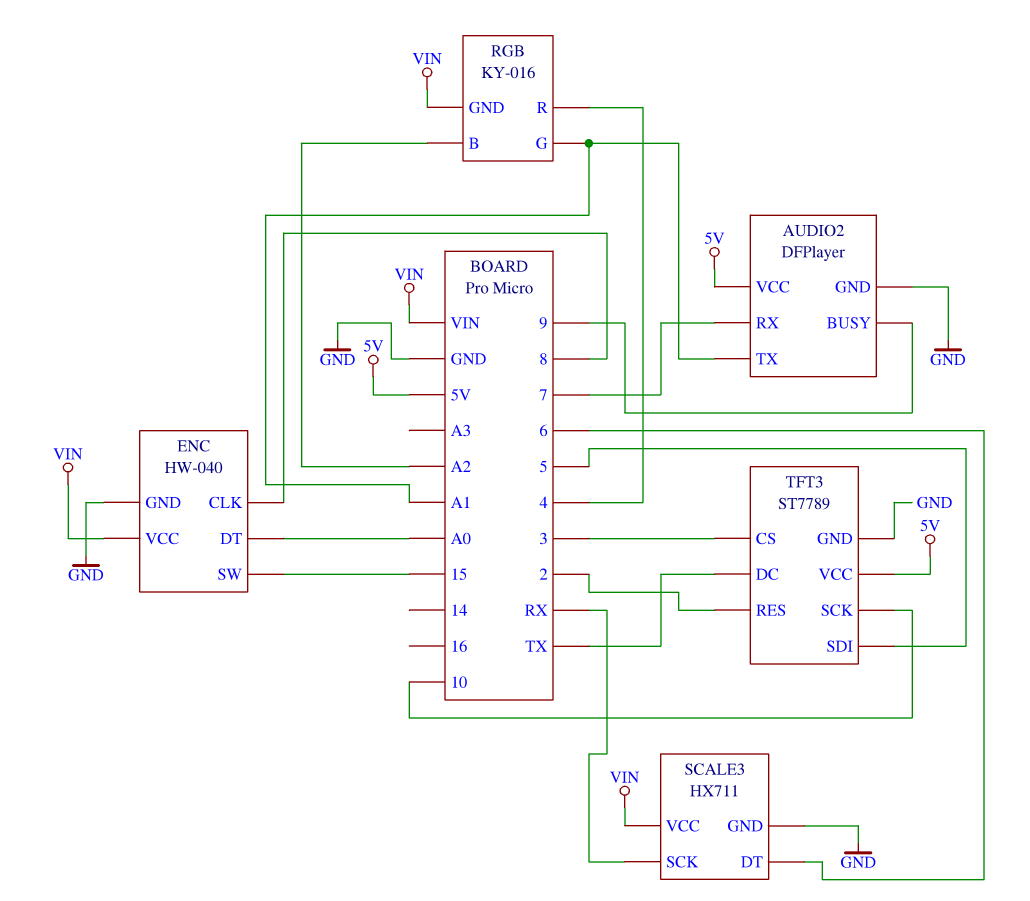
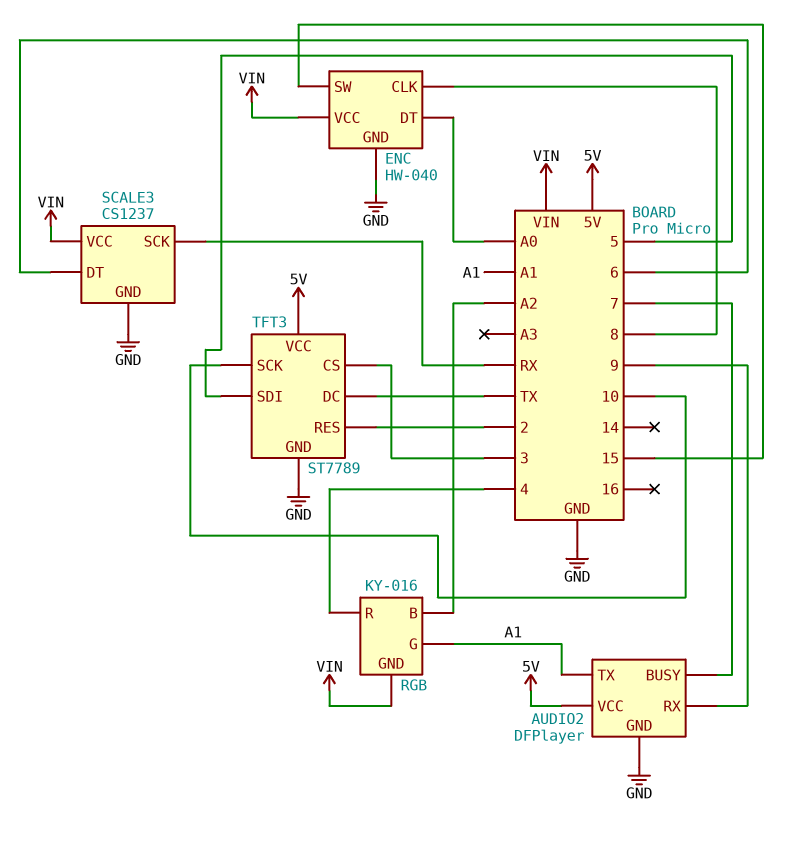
AUDIO2 pin BUSY: 9 -> 7
AUDIO2 pin RX: 7 -> 9
SCALE3: HX711 -> CS1237

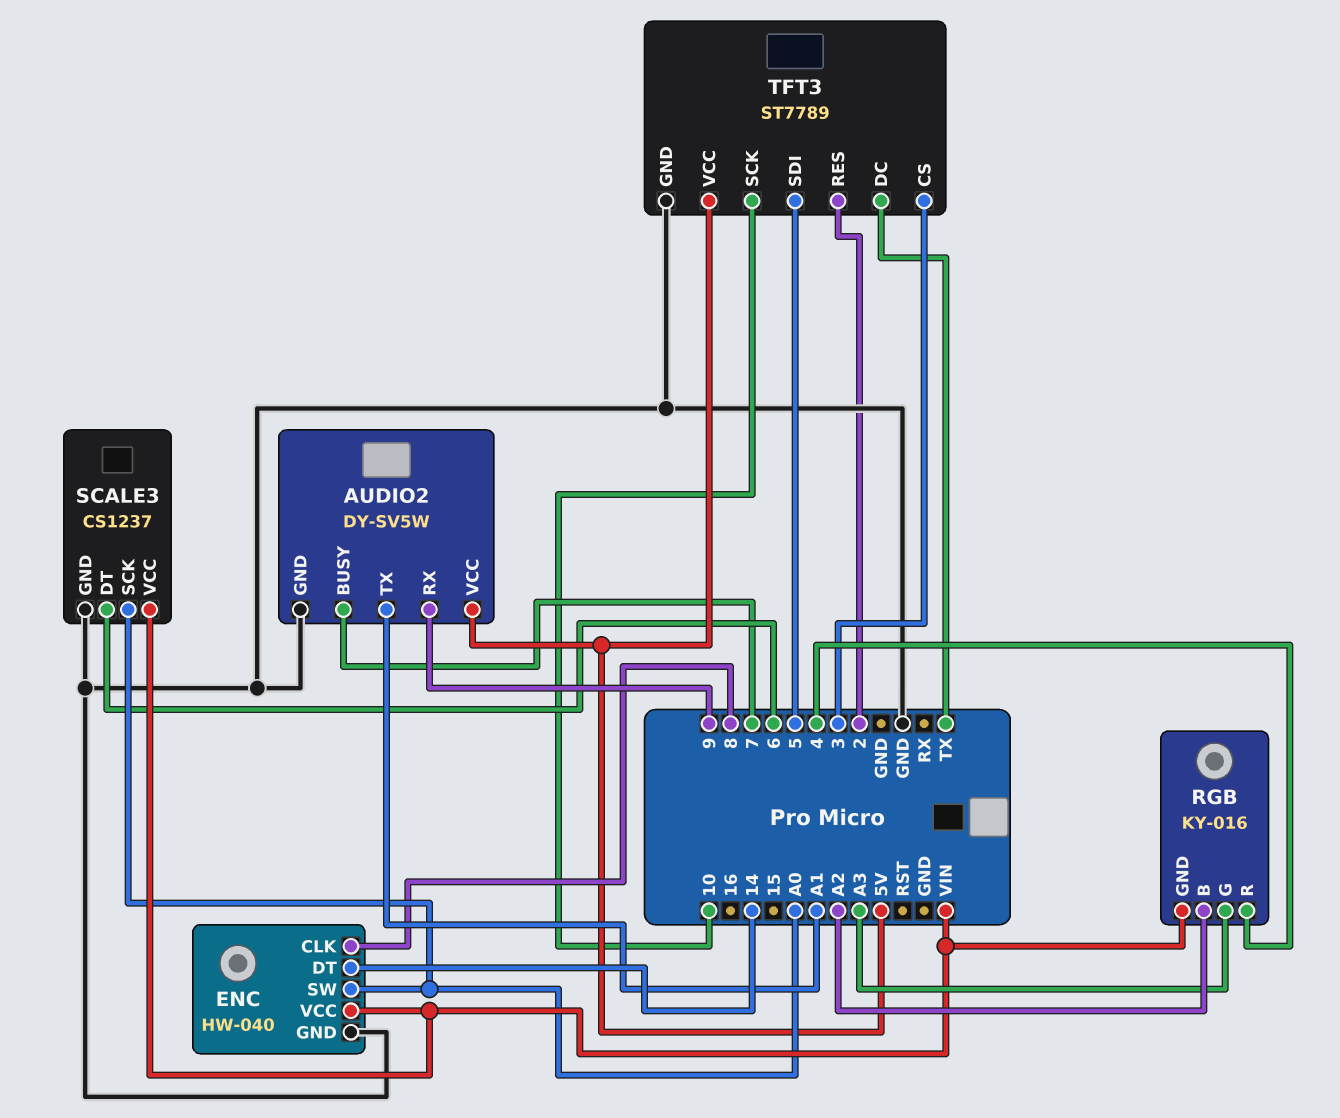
AUDIO2: DFPlayer -> DY-SV5W
ENC pin DT: A0 -> 14
ENC pin SW: 15 -> A0
RGB pin G: A1 -> A3
SCALE3 pin SCK: RX -> A0

